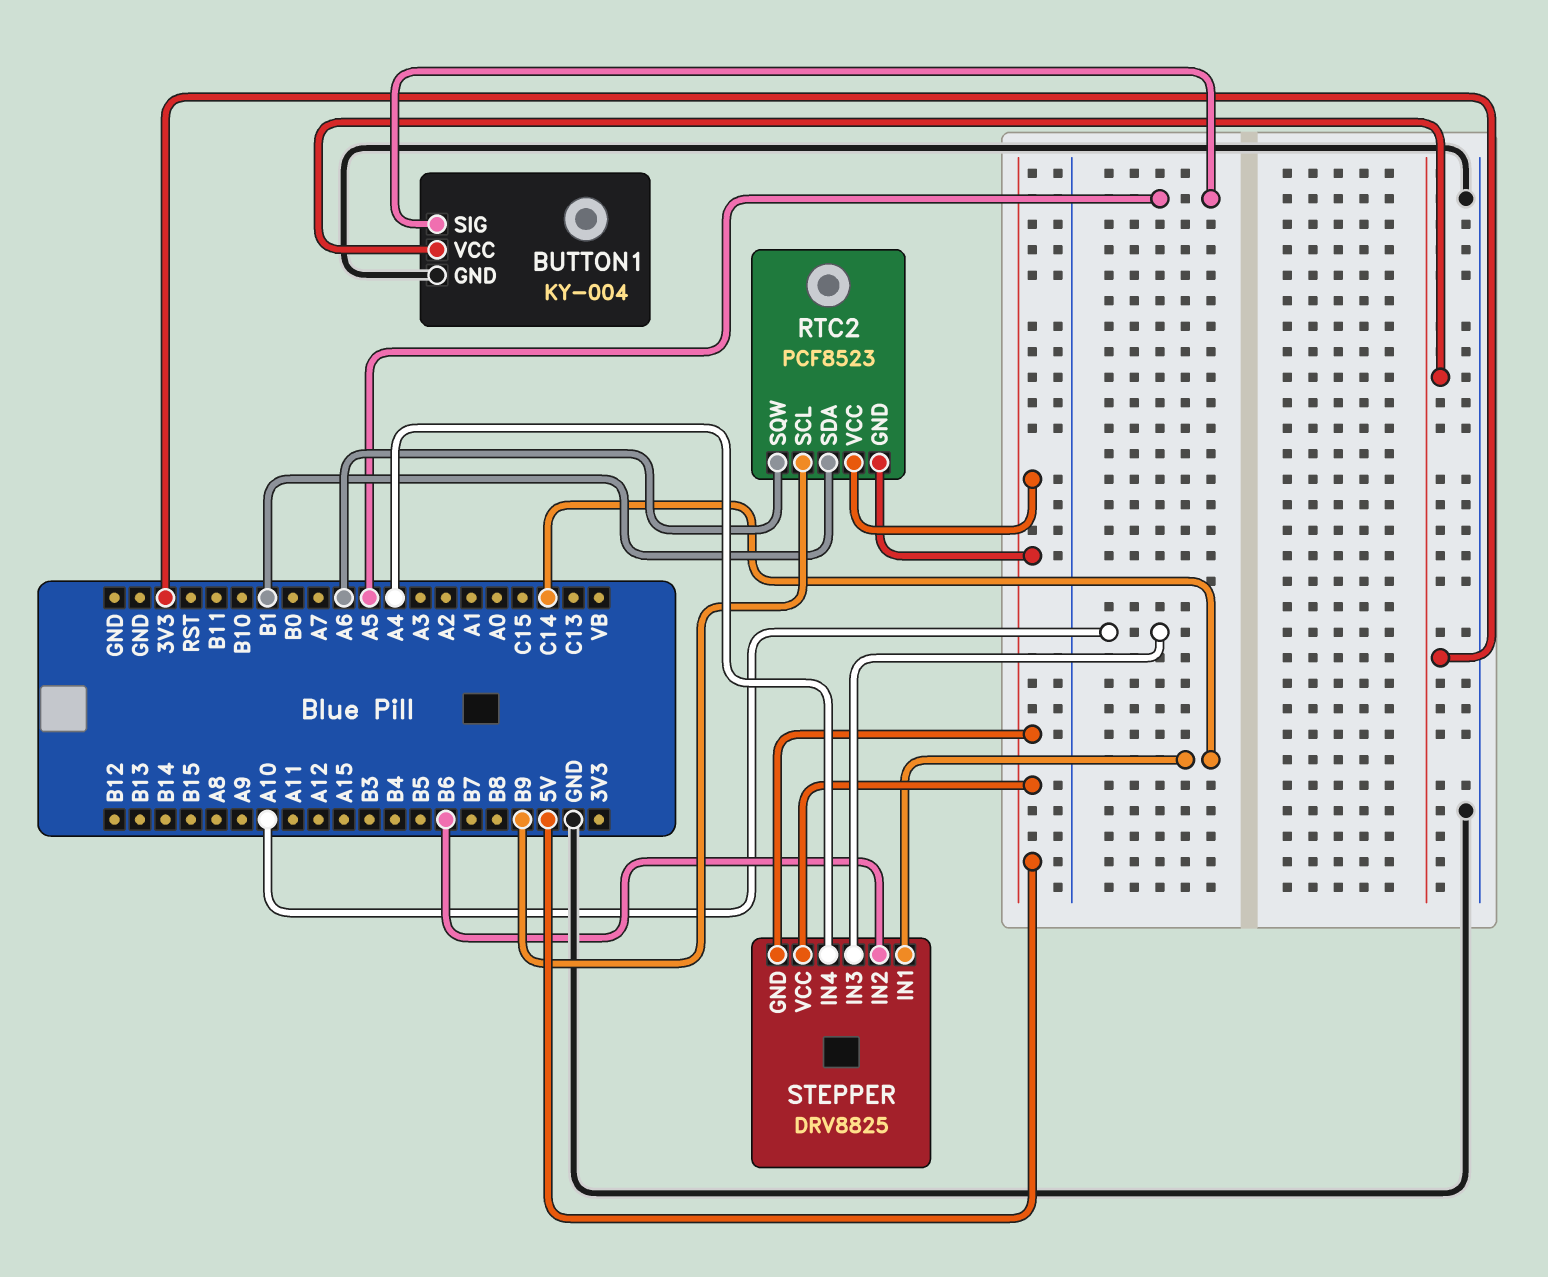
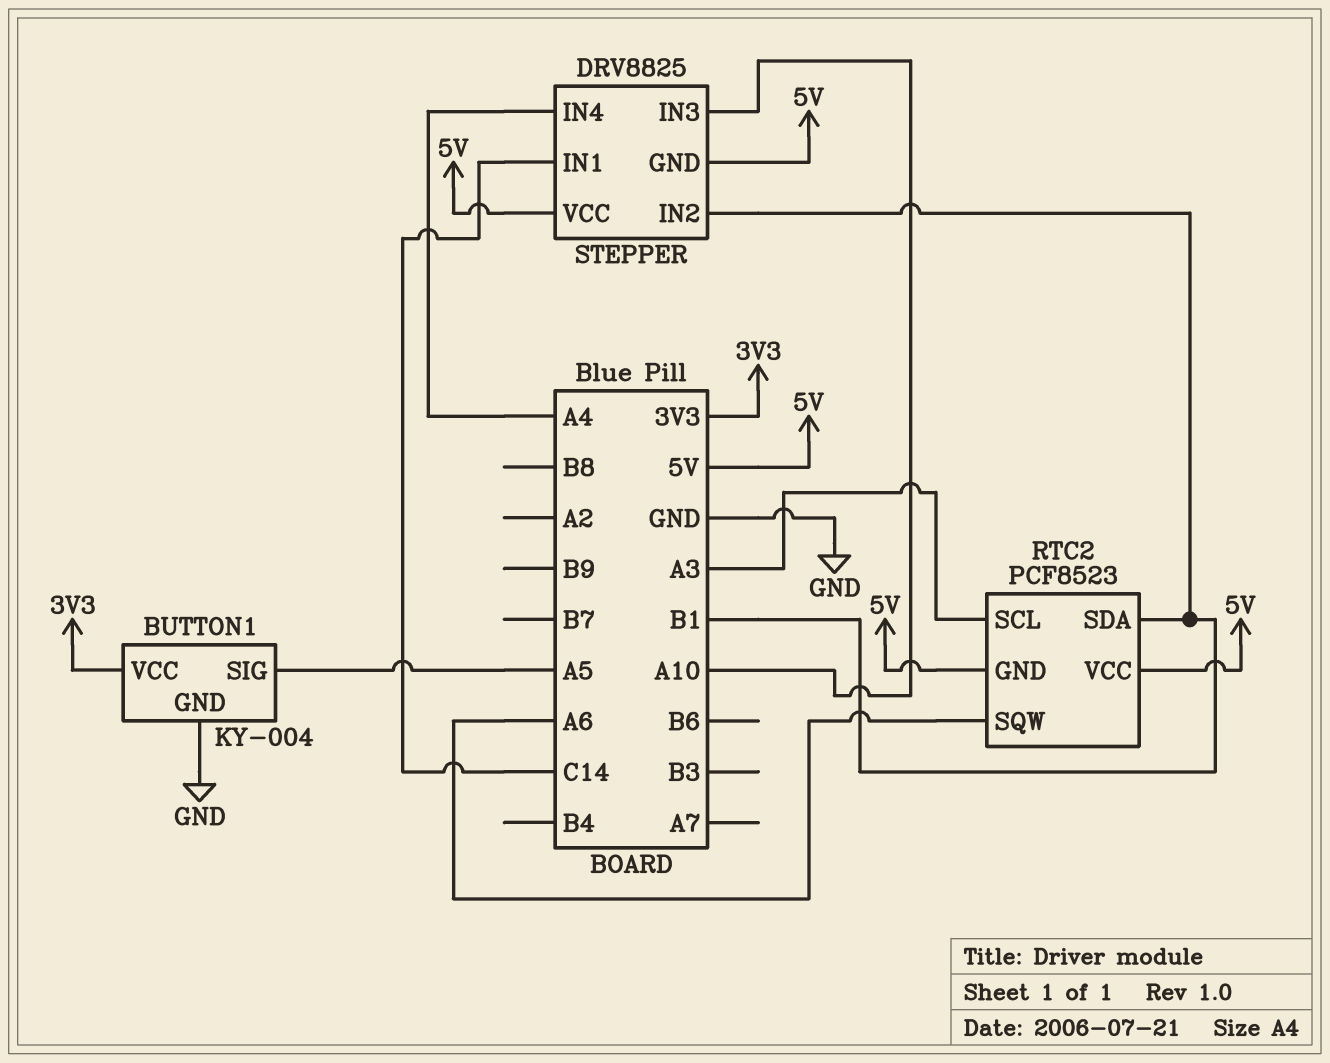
RTC2 pin SCL: B9 -> A3
STEPPER pin IN2: B6 -> B1

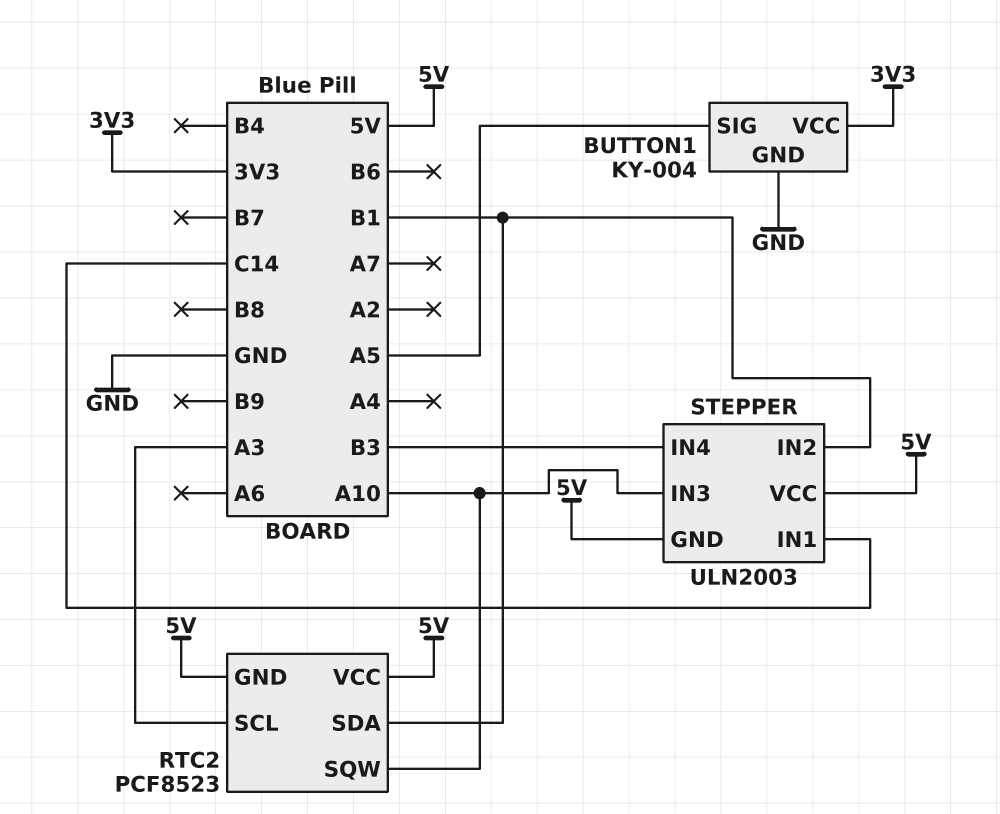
RTC2 pin SQW: A6 -> A10
STEPPER: DRV8825 -> ULN2003
STEPPER pin IN4: A4 -> B3

